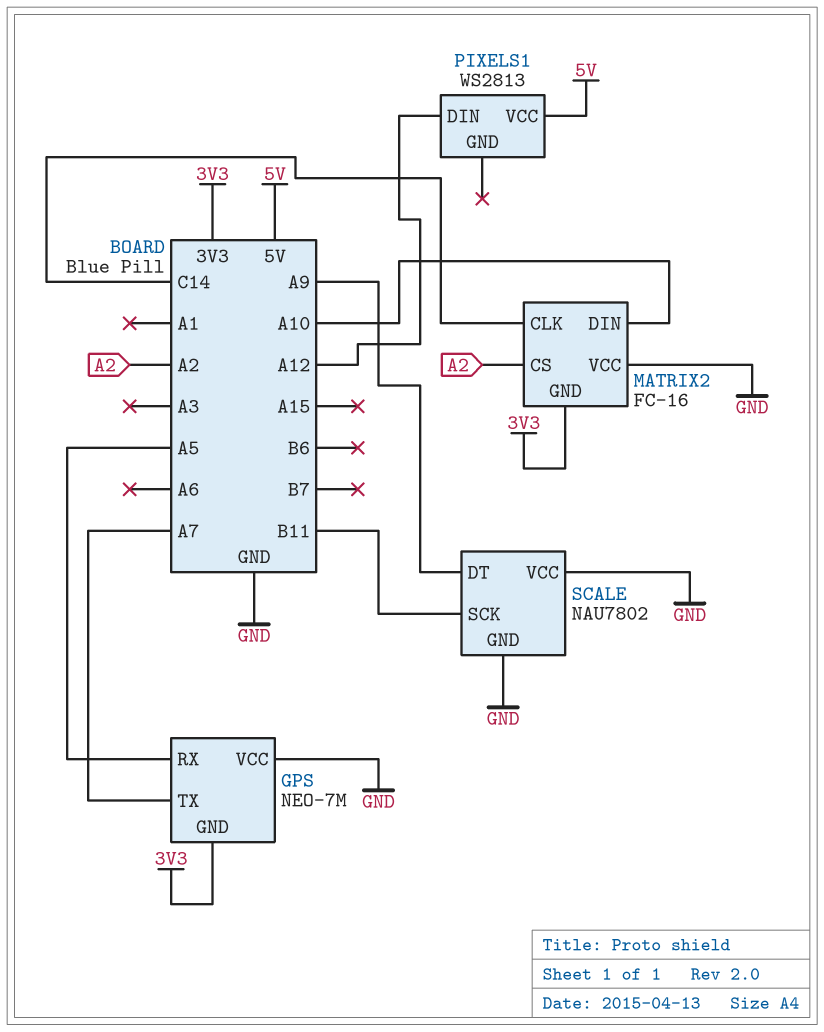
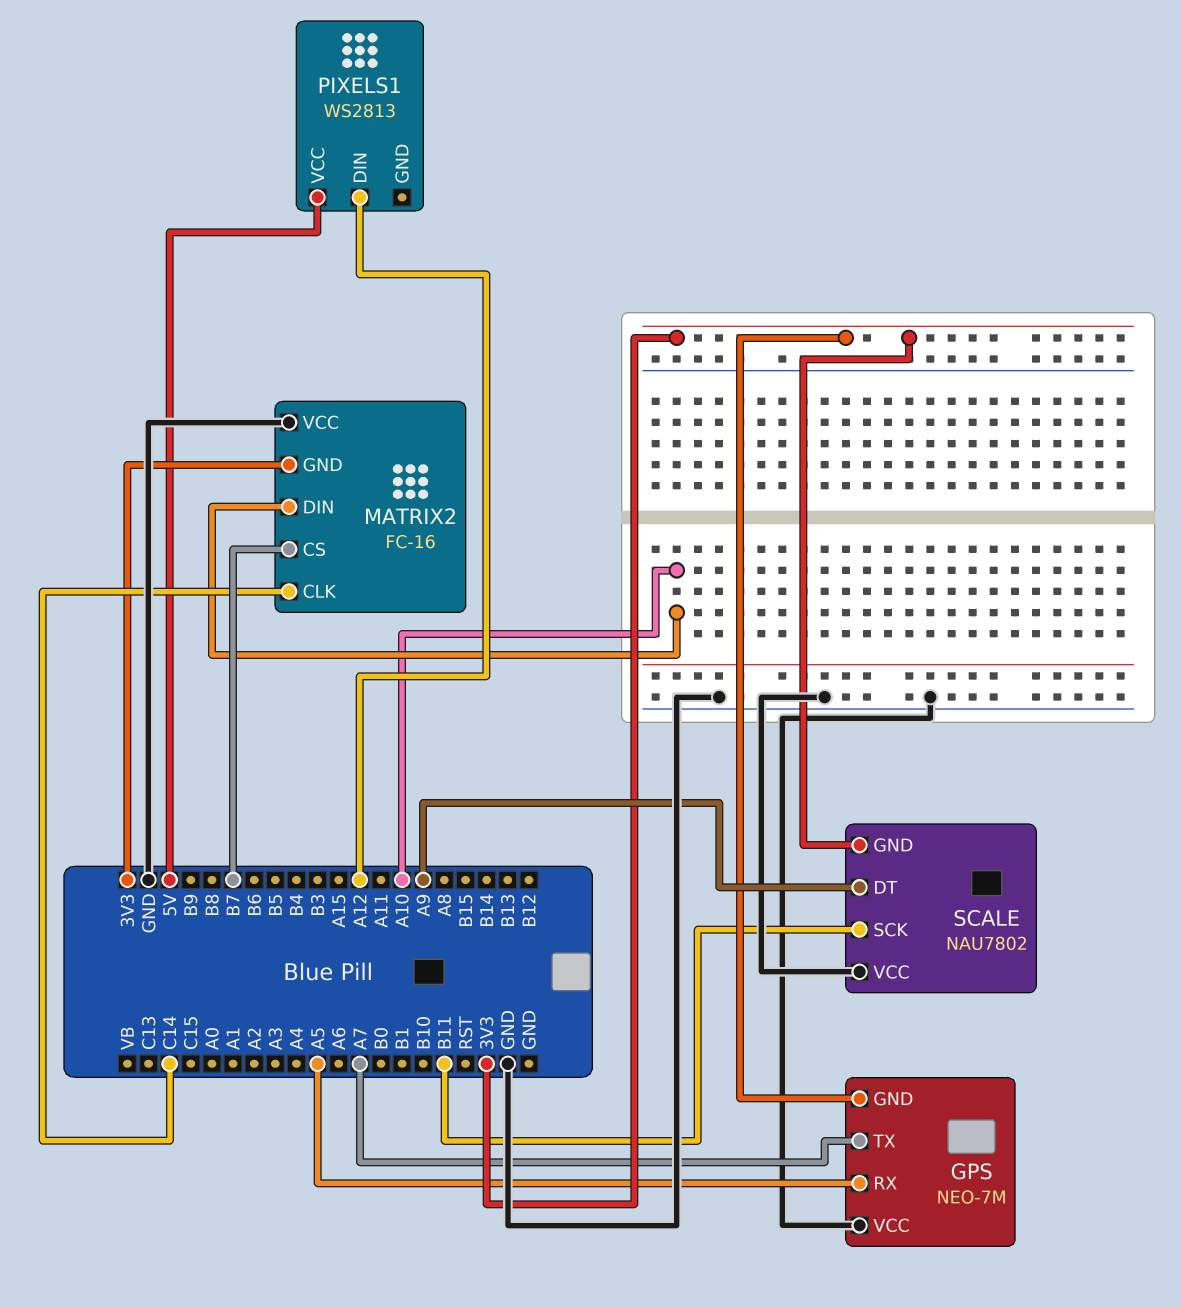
MATRIX2 pin CS: A2 -> B7
SCALE pin GND: GND -> 3V3

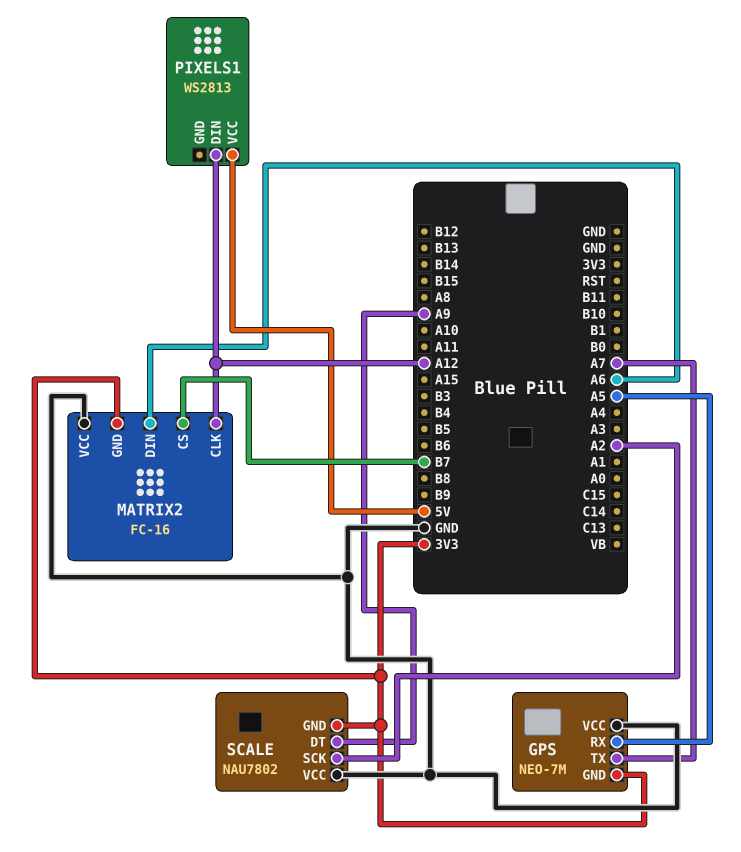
MATRIX2 pin CLK: C14 -> A12
MATRIX2 pin DIN: A10 -> A6
SCALE pin SCK: B11 -> A2

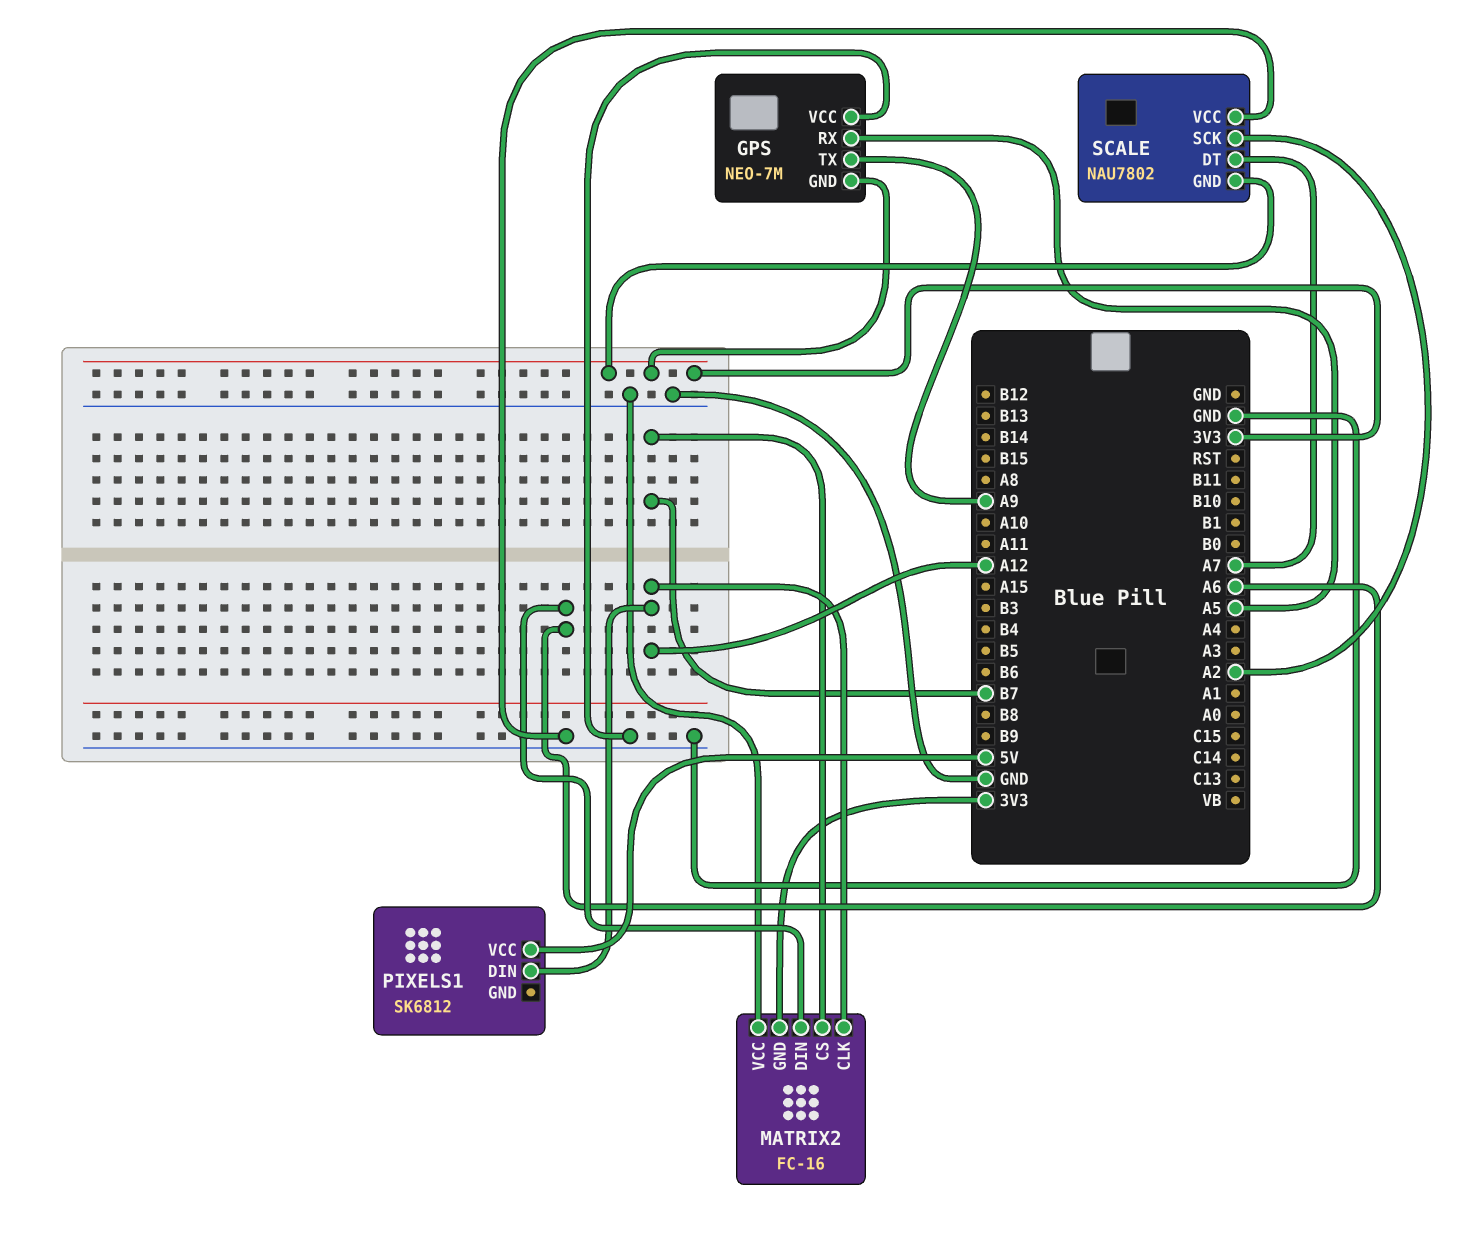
GPS pin TX: A7 -> A9
PIXELS1: WS2813 -> SK6812
SCALE pin DT: A9 -> A7

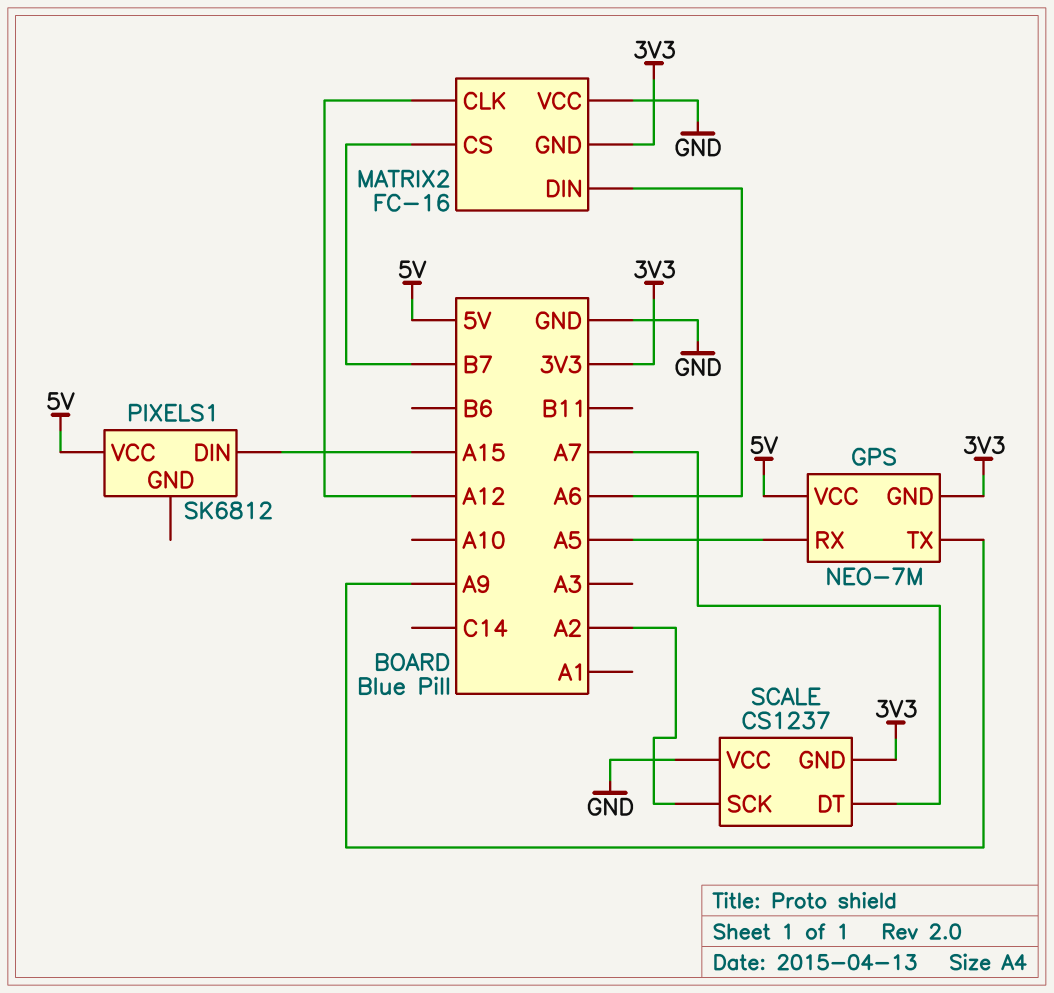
GPS pin VCC: GND -> 5V
PIXELS1 pin DIN: A12 -> A15
SCALE: NAU7802 -> CS1237

